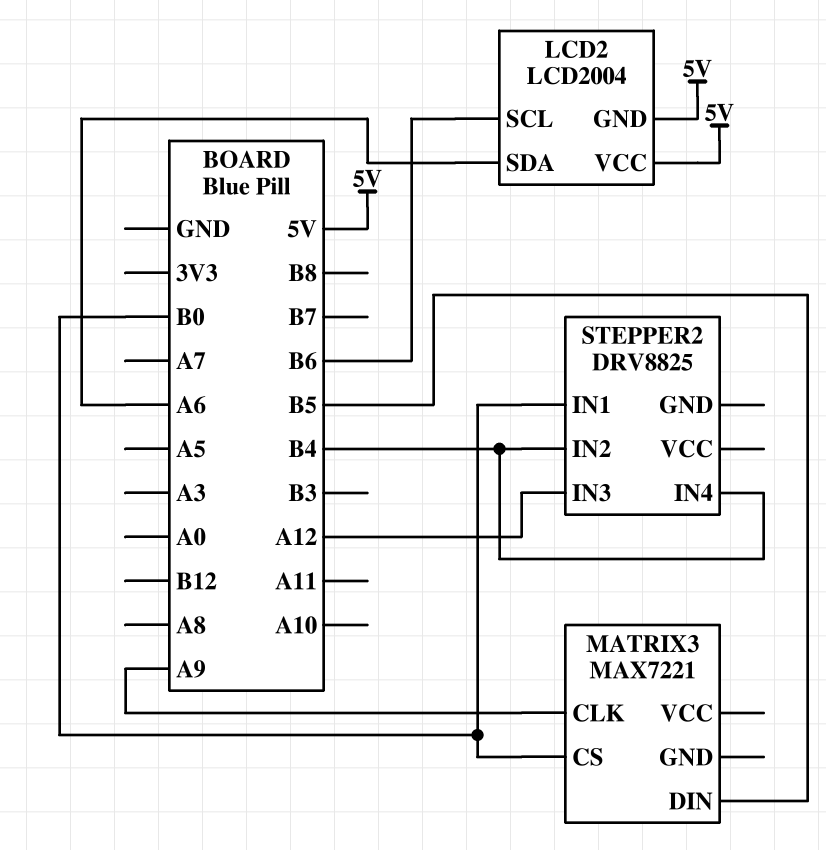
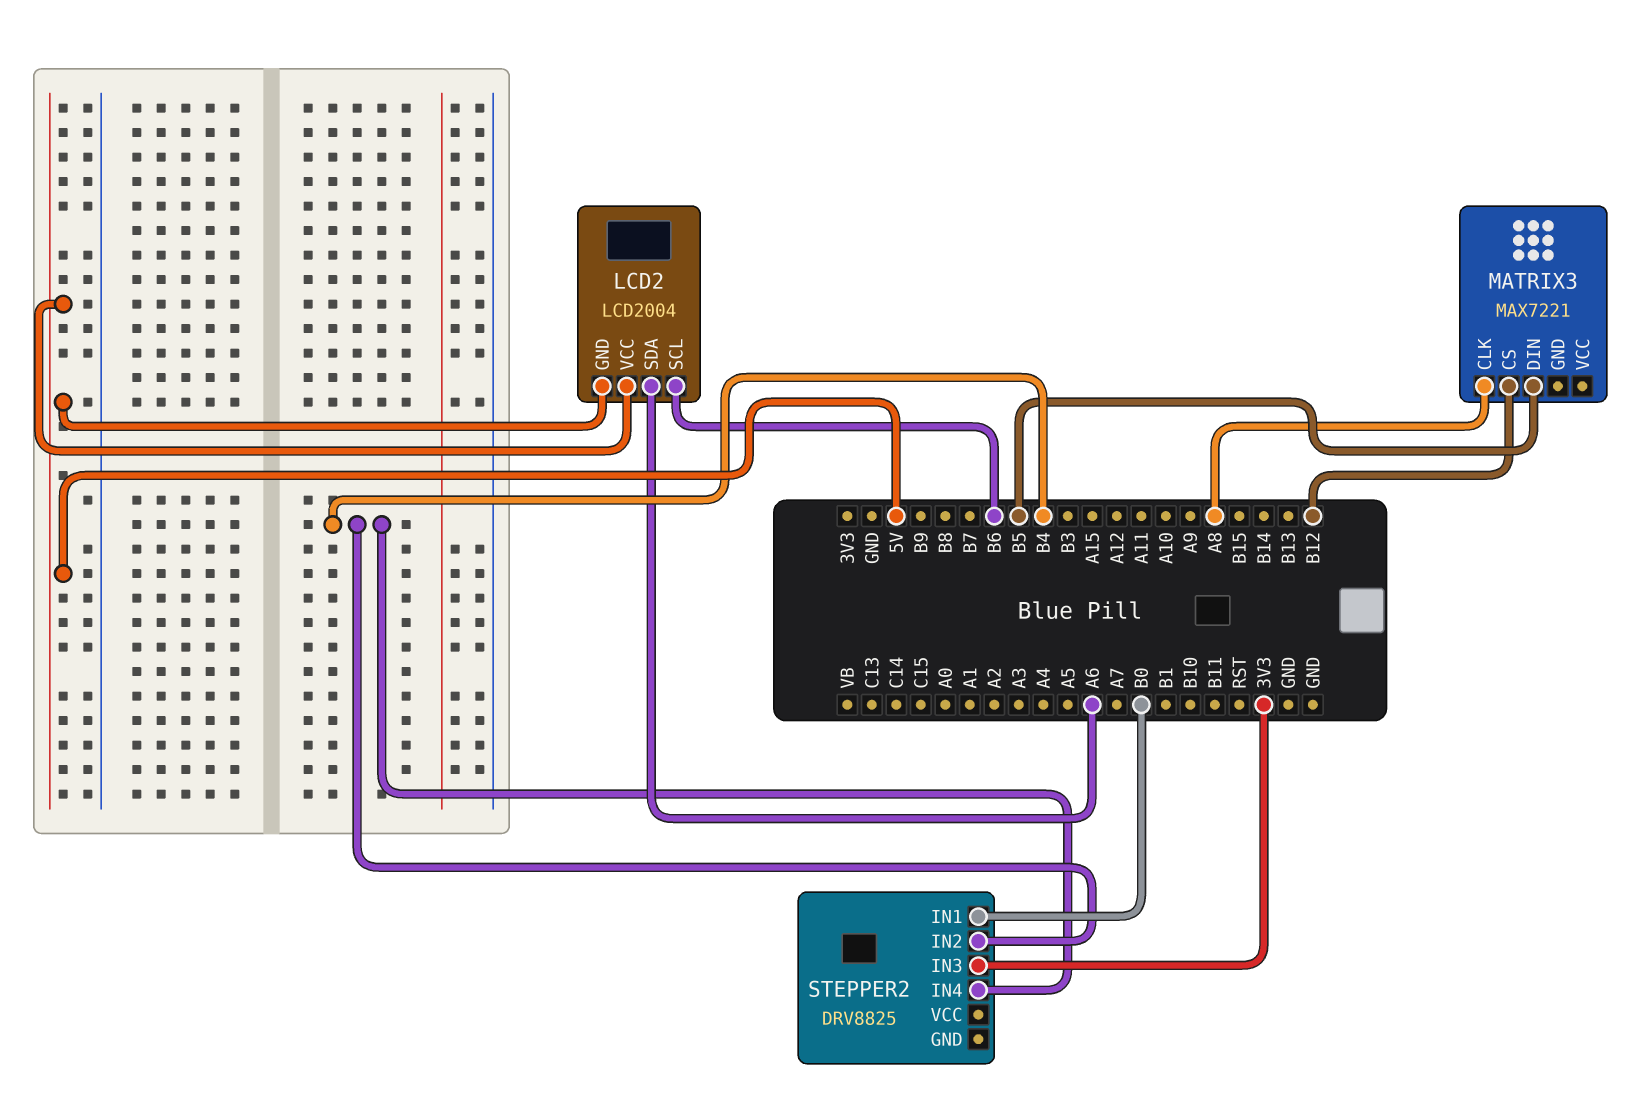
MATRIX3 pin CLK: A9 -> A8
MATRIX3 pin CS: B0 -> B12
STEPPER2 pin IN3: A12 -> 3V3

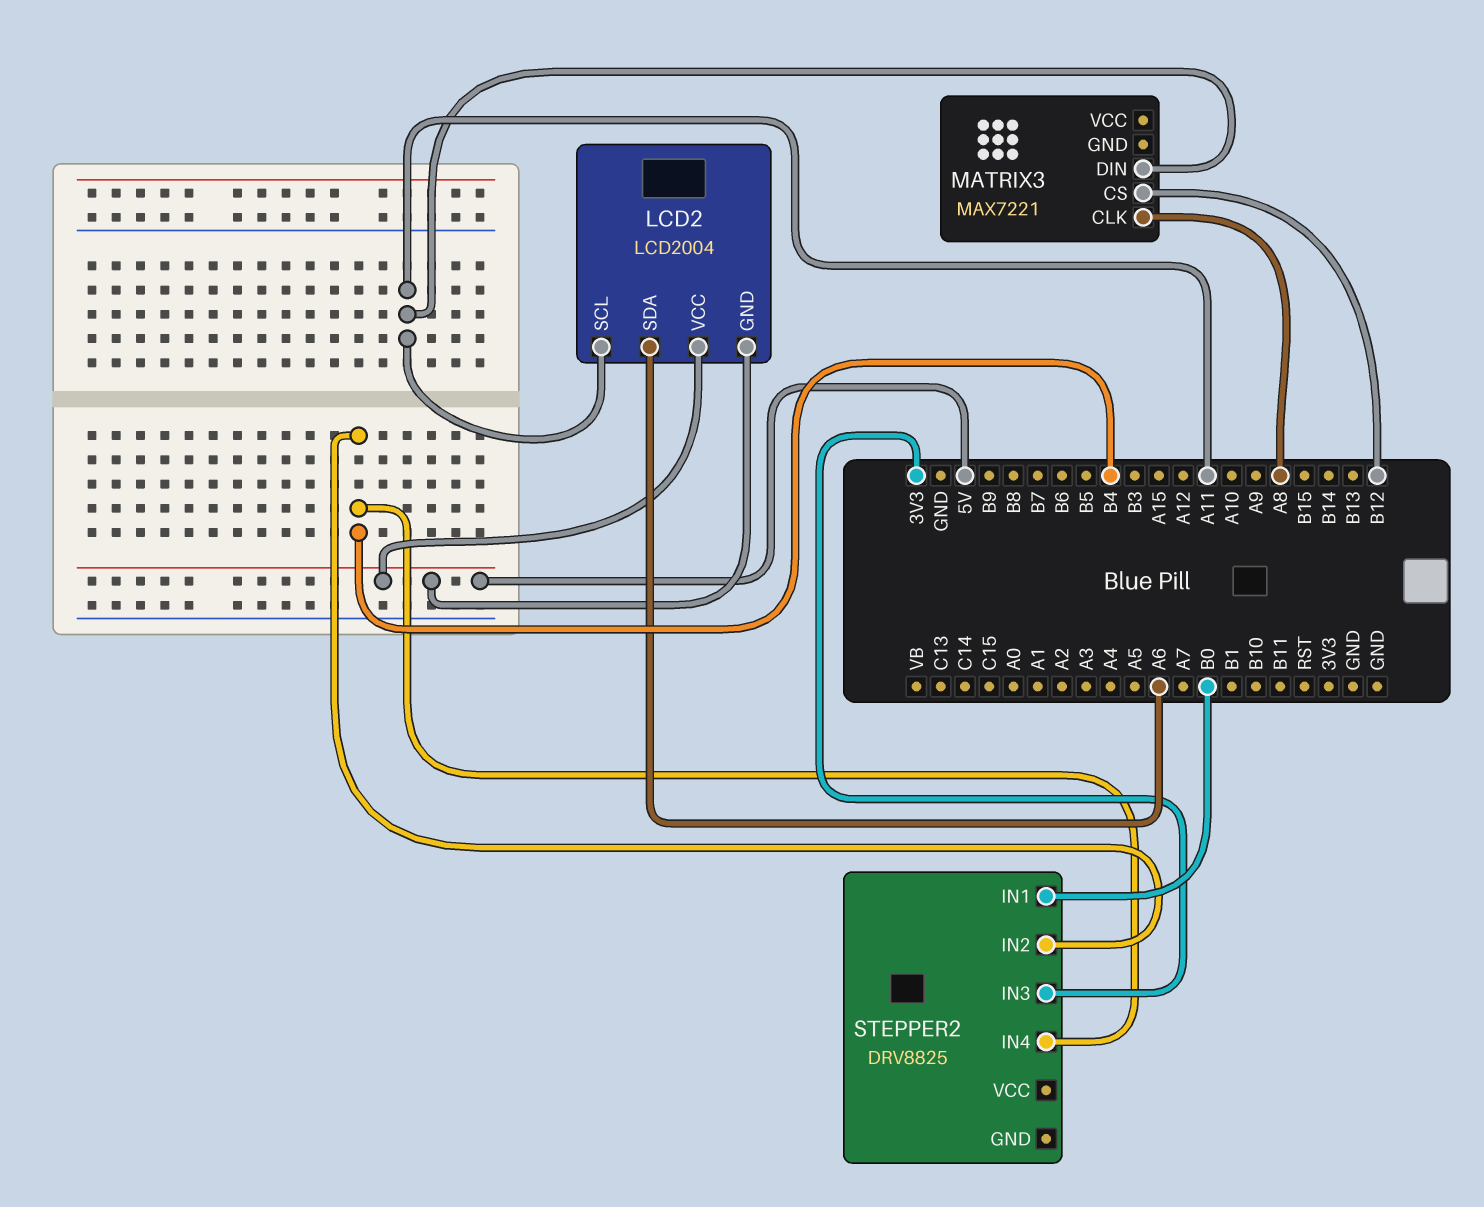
LCD2 pin SCL: B6 -> A11
MATRIX3 pin DIN: B5 -> A11

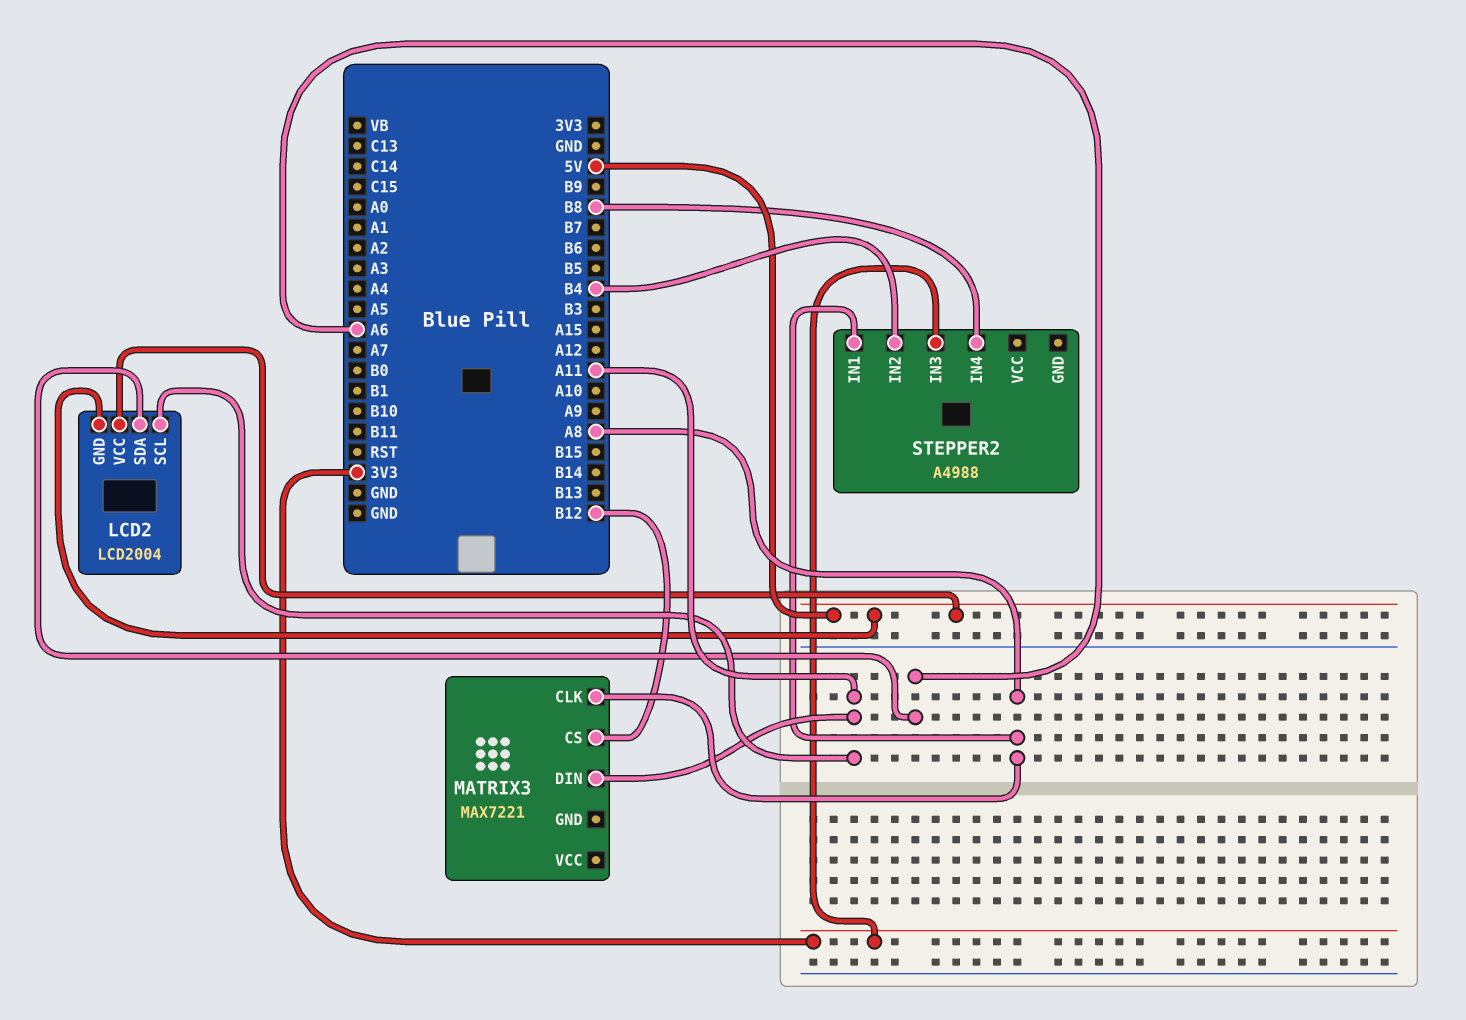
STEPPER2: DRV8825 -> A4988
STEPPER2 pin IN1: B0 -> A8
STEPPER2 pin IN4: B4 -> B8

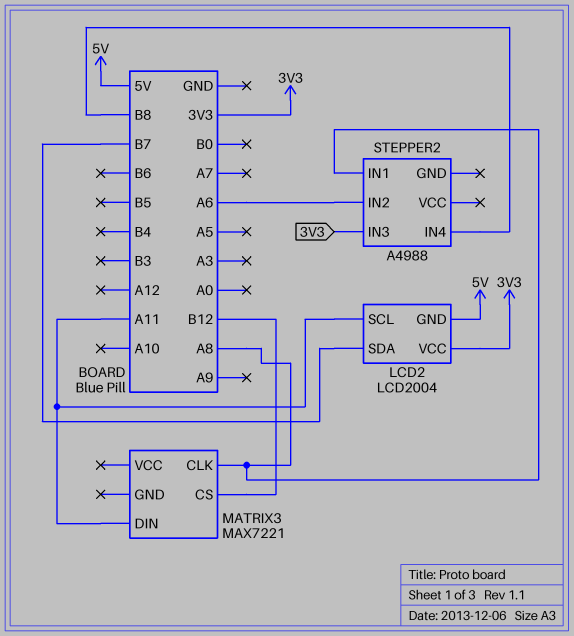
LCD2 pin SDA: A6 -> B7
LCD2 pin VCC: 5V -> 3V3
STEPPER2 pin IN2: B4 -> A6

